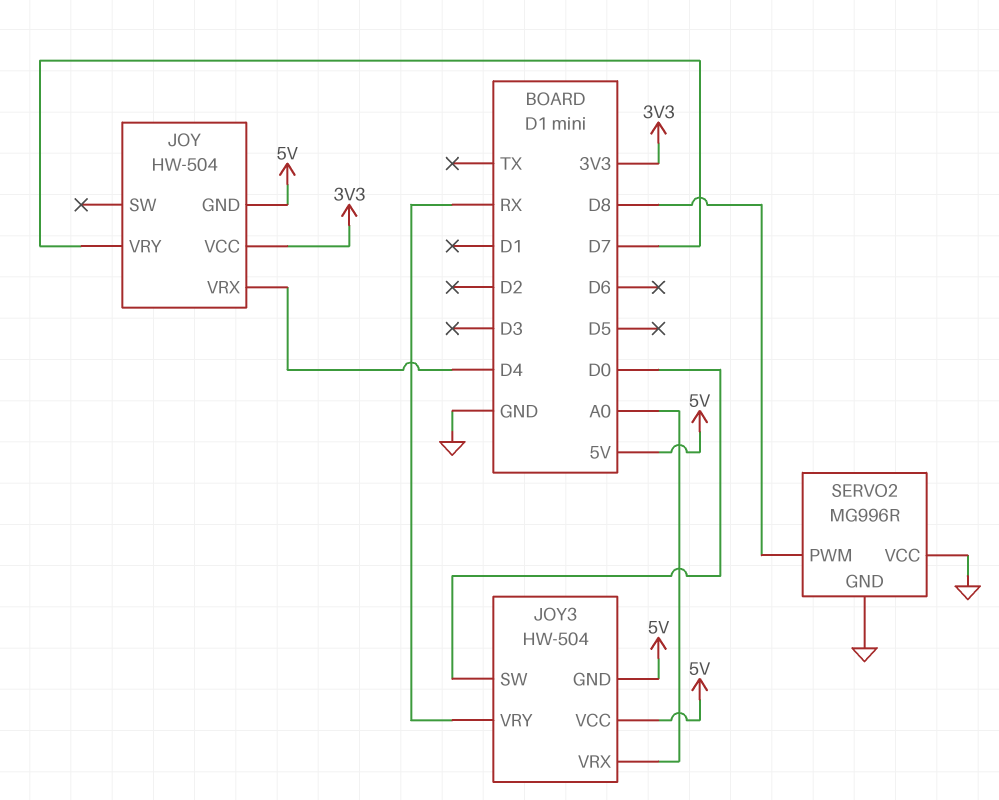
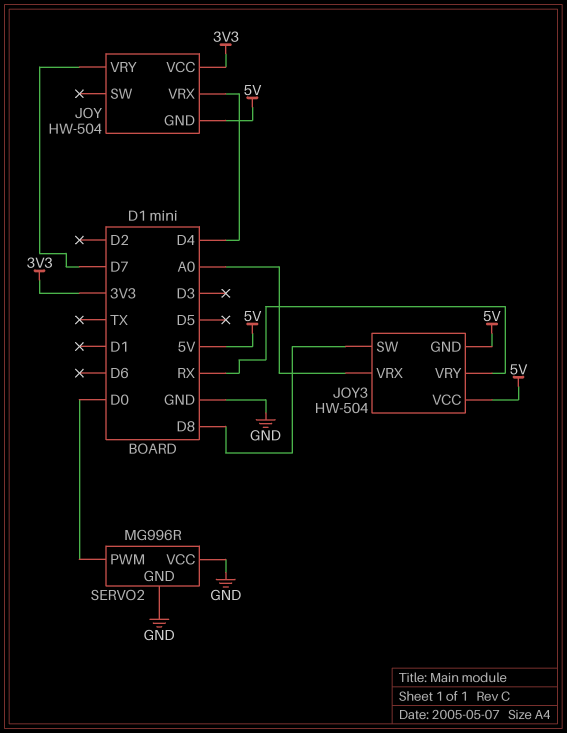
JOY3 pin SW: D0 -> D8
SERVO2 pin PWM: D8 -> D0

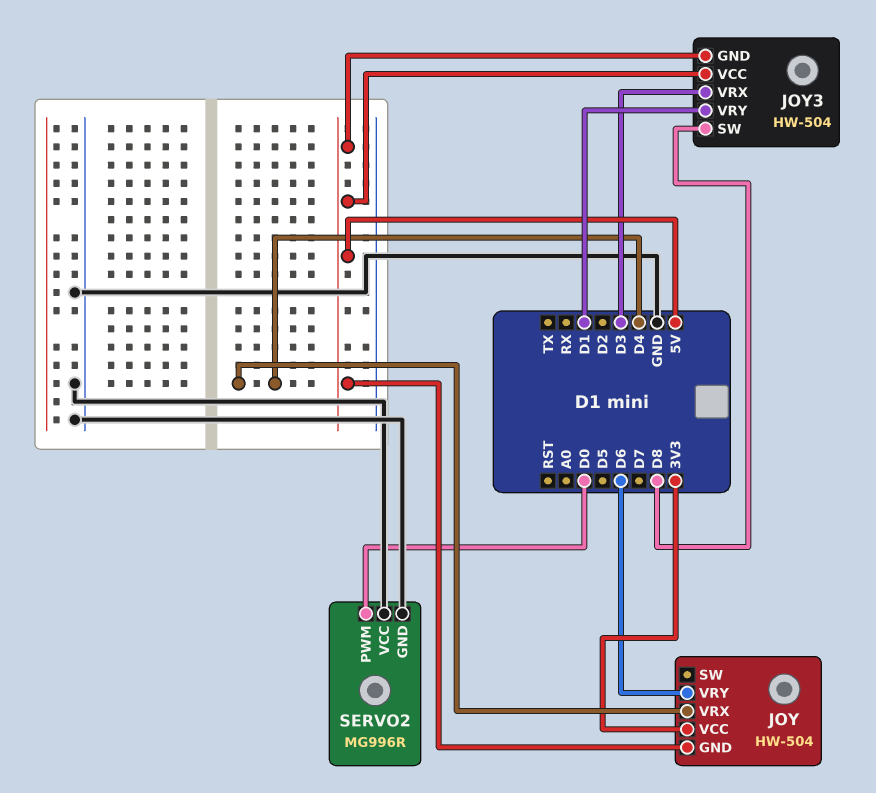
JOY pin VRY: D7 -> D6
JOY3 pin VRX: A0 -> D3
JOY3 pin VRY: RX -> D1

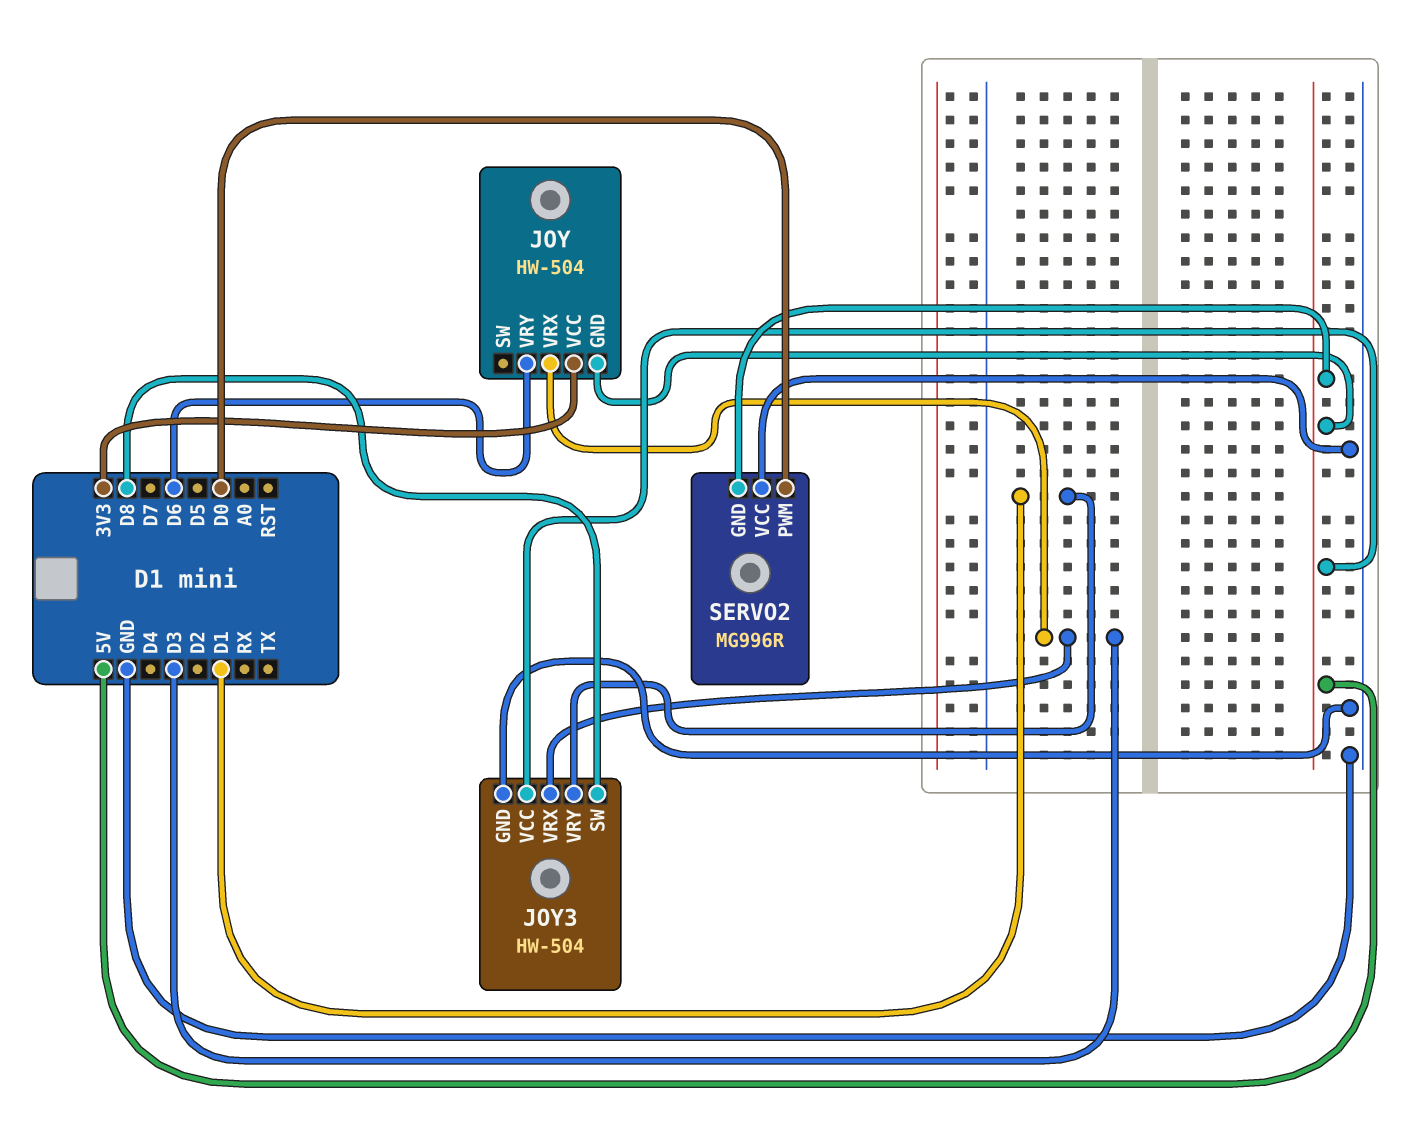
JOY pin VRX: D4 -> D3
JOY3 pin GND: 5V -> GND
SERVO2 pin GND: GND -> 5V

